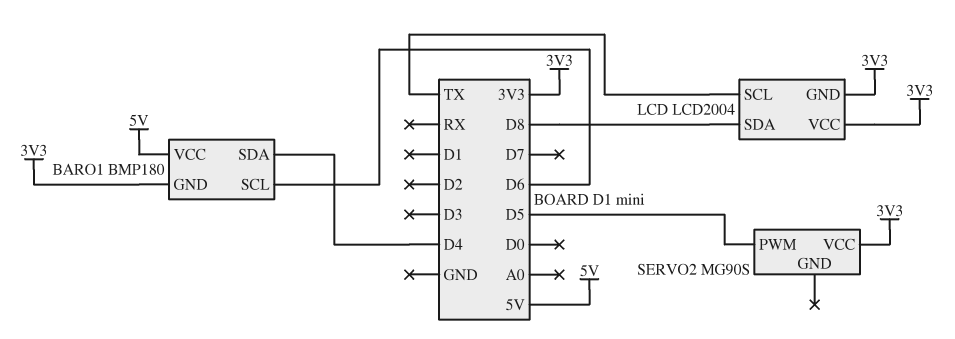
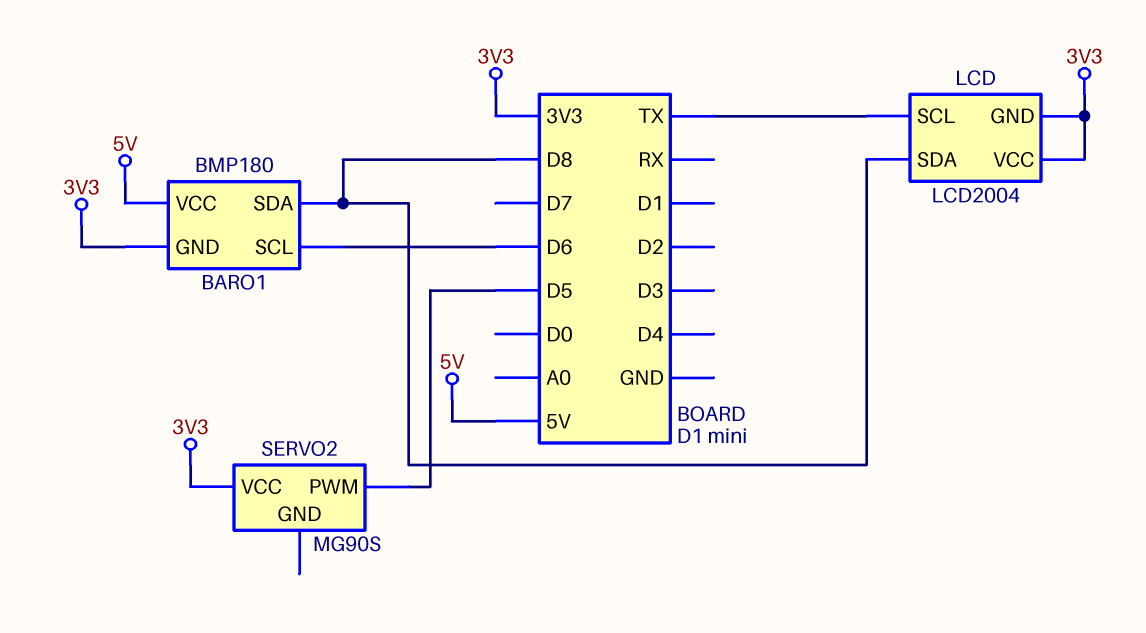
BARO1 pin SDA: D4 -> D8

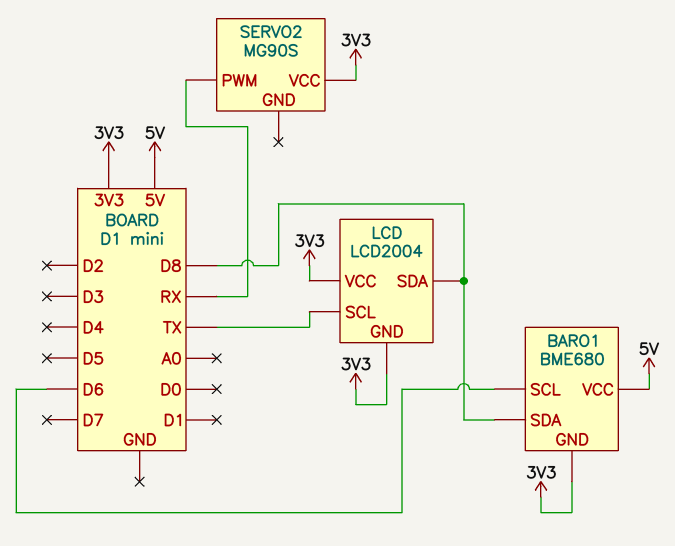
BARO1: BMP180 -> BME680
SERVO2 pin PWM: D5 -> RX

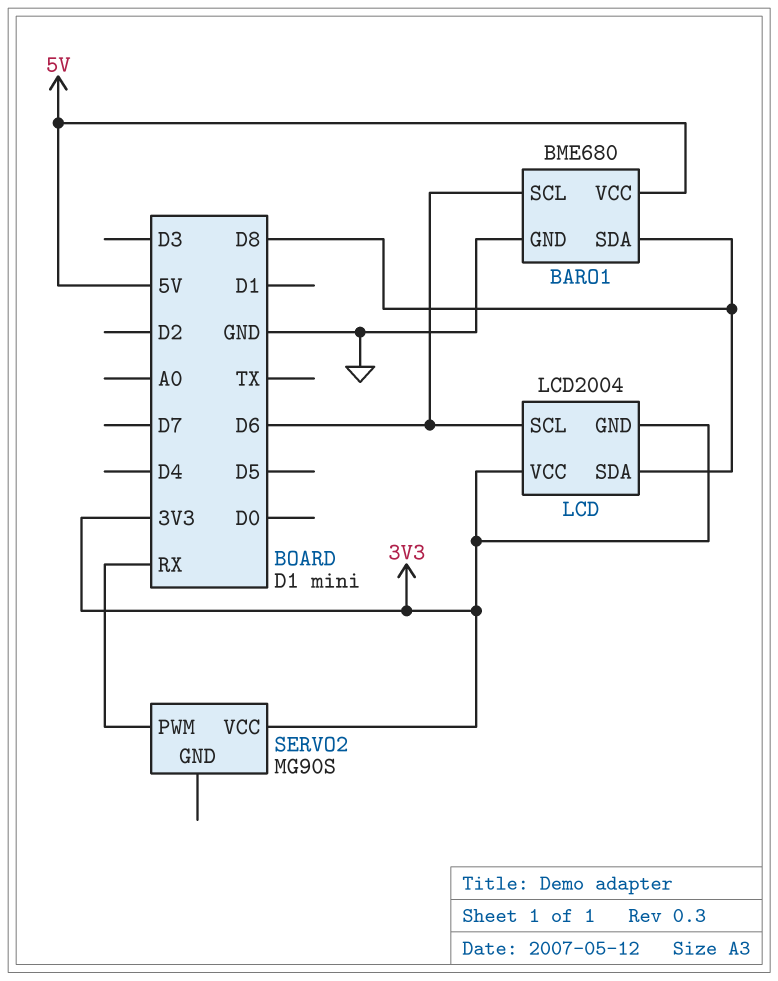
BARO1 pin GND: 3V3 -> GND
LCD pin SCL: TX -> D6

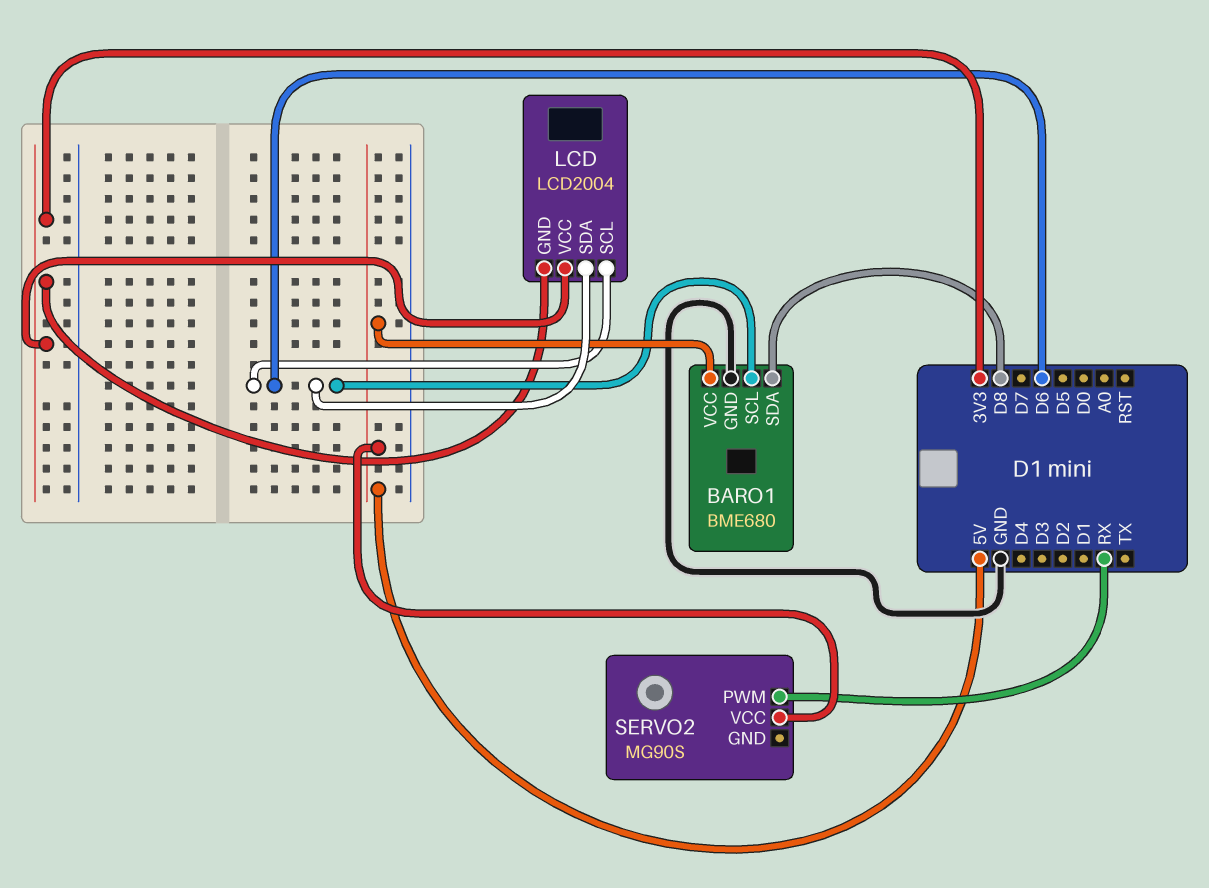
LCD pin SDA: D8 -> D6
SERVO2 pin VCC: 3V3 -> 5V

